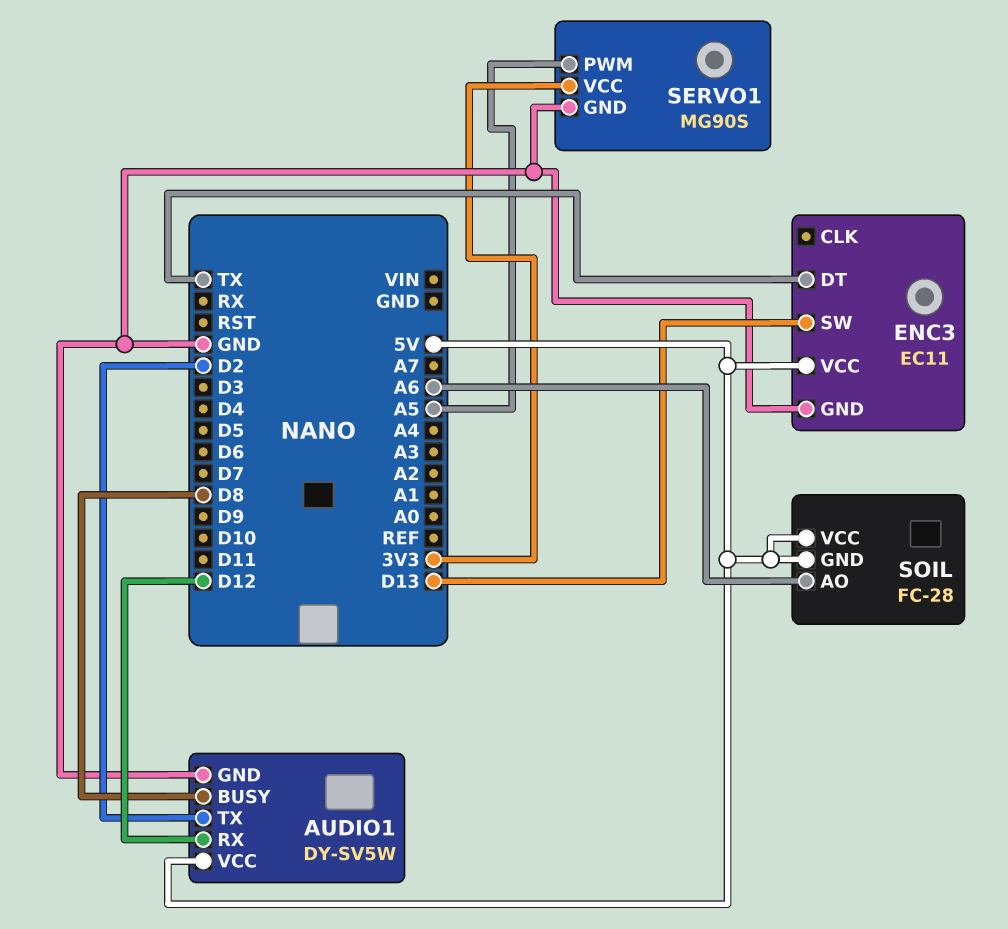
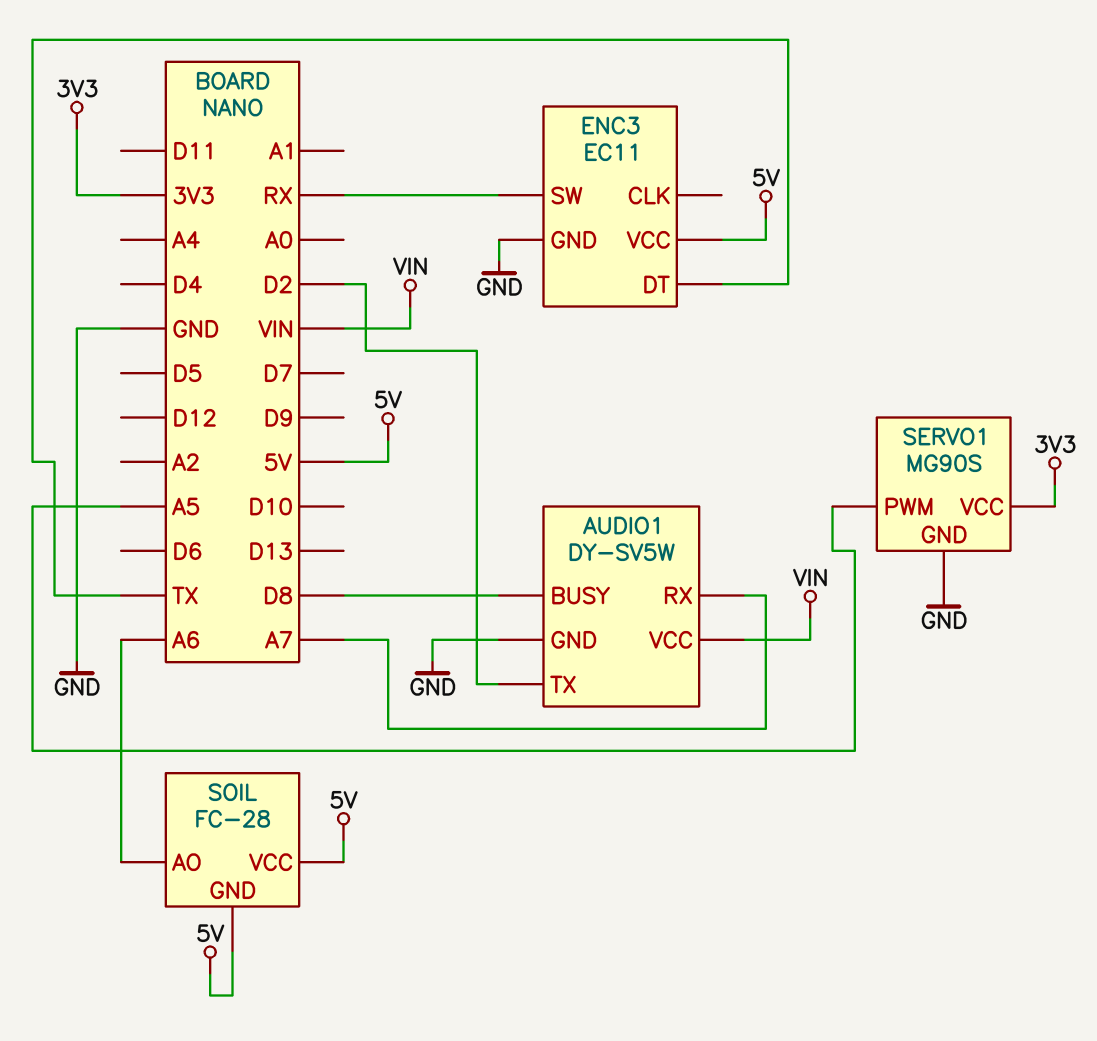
AUDIO1 pin RX: D12 -> A7
AUDIO1 pin VCC: 5V -> VIN
ENC3 pin SW: D13 -> RX

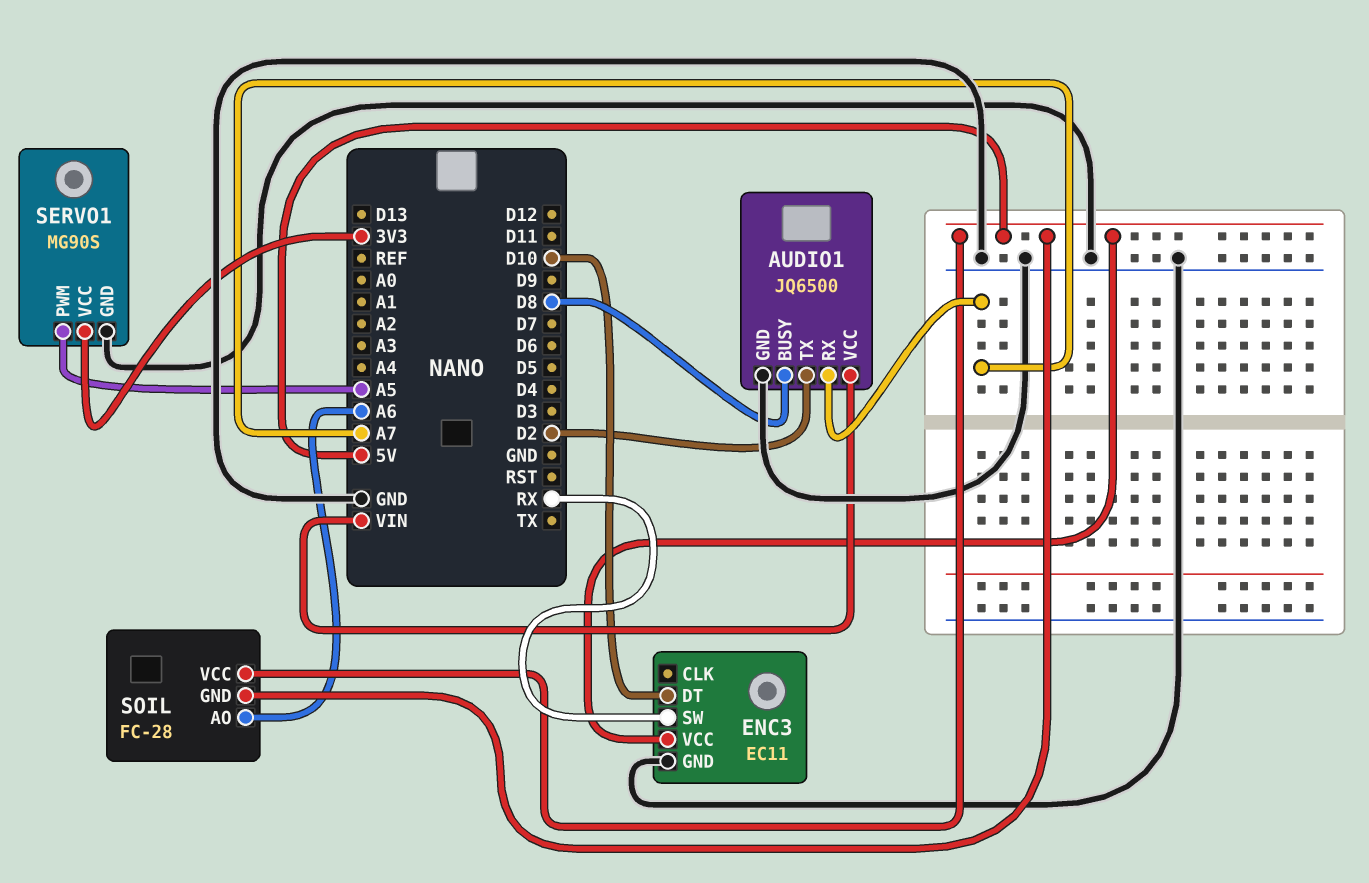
AUDIO1: DY-SV5W -> JQ6500
ENC3 pin DT: TX -> D10

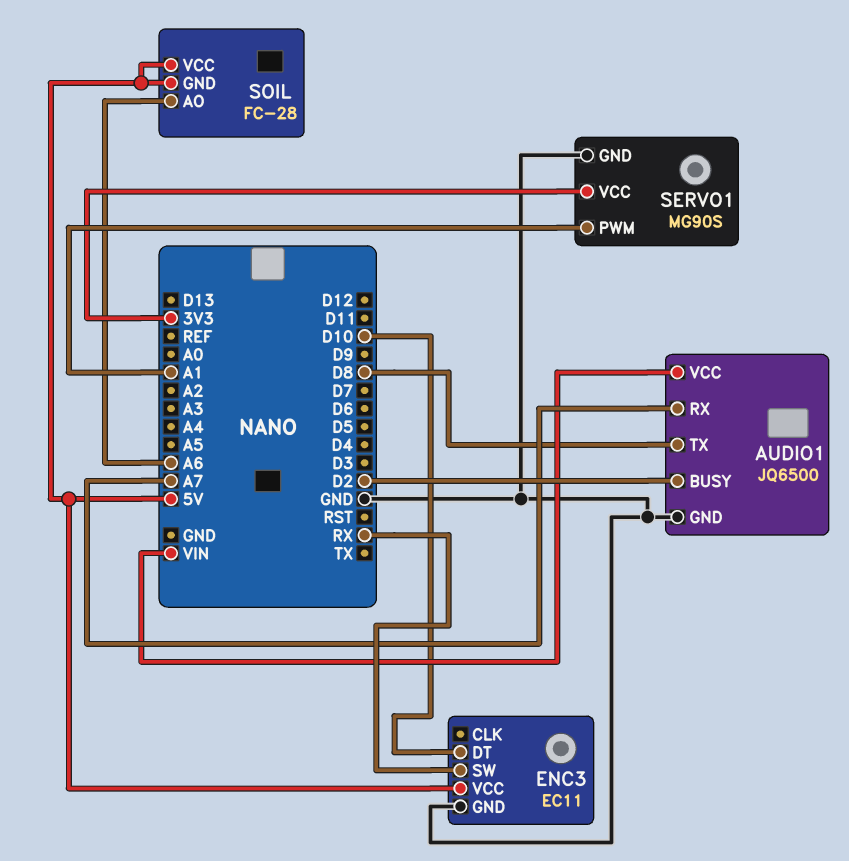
AUDIO1 pin BUSY: D8 -> D2
AUDIO1 pin TX: D2 -> D8
SERVO1 pin PWM: A5 -> A1

